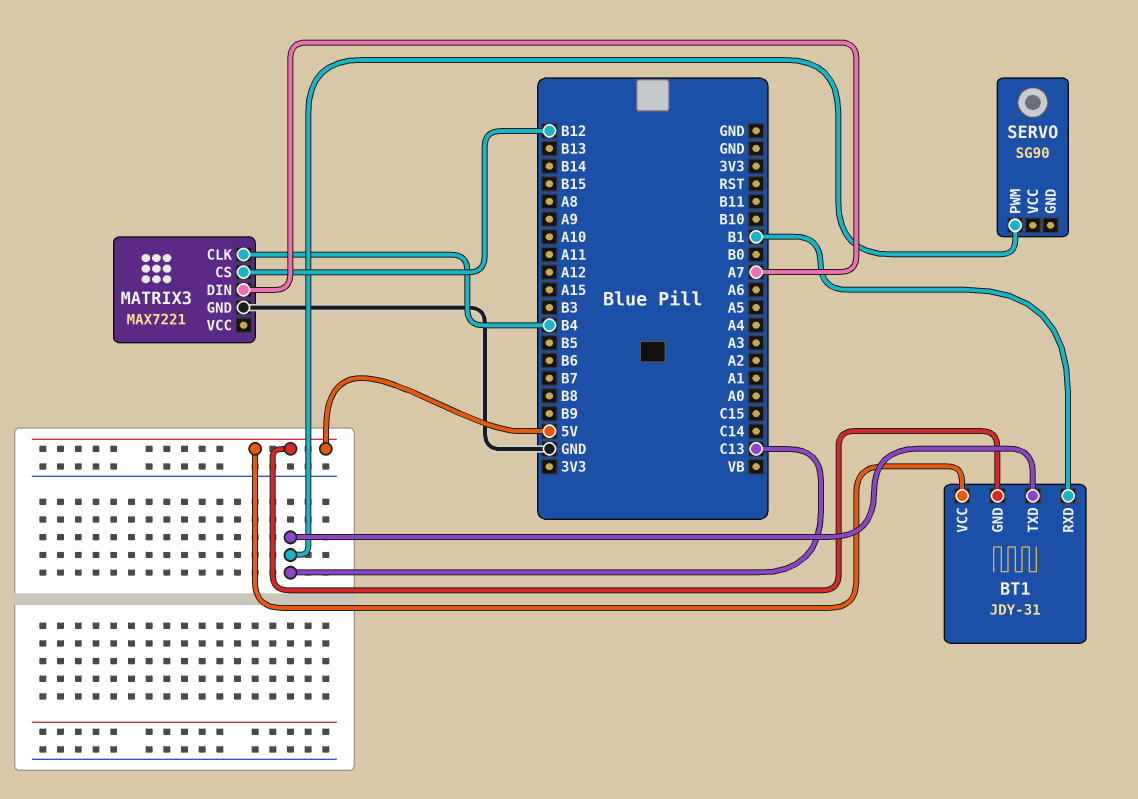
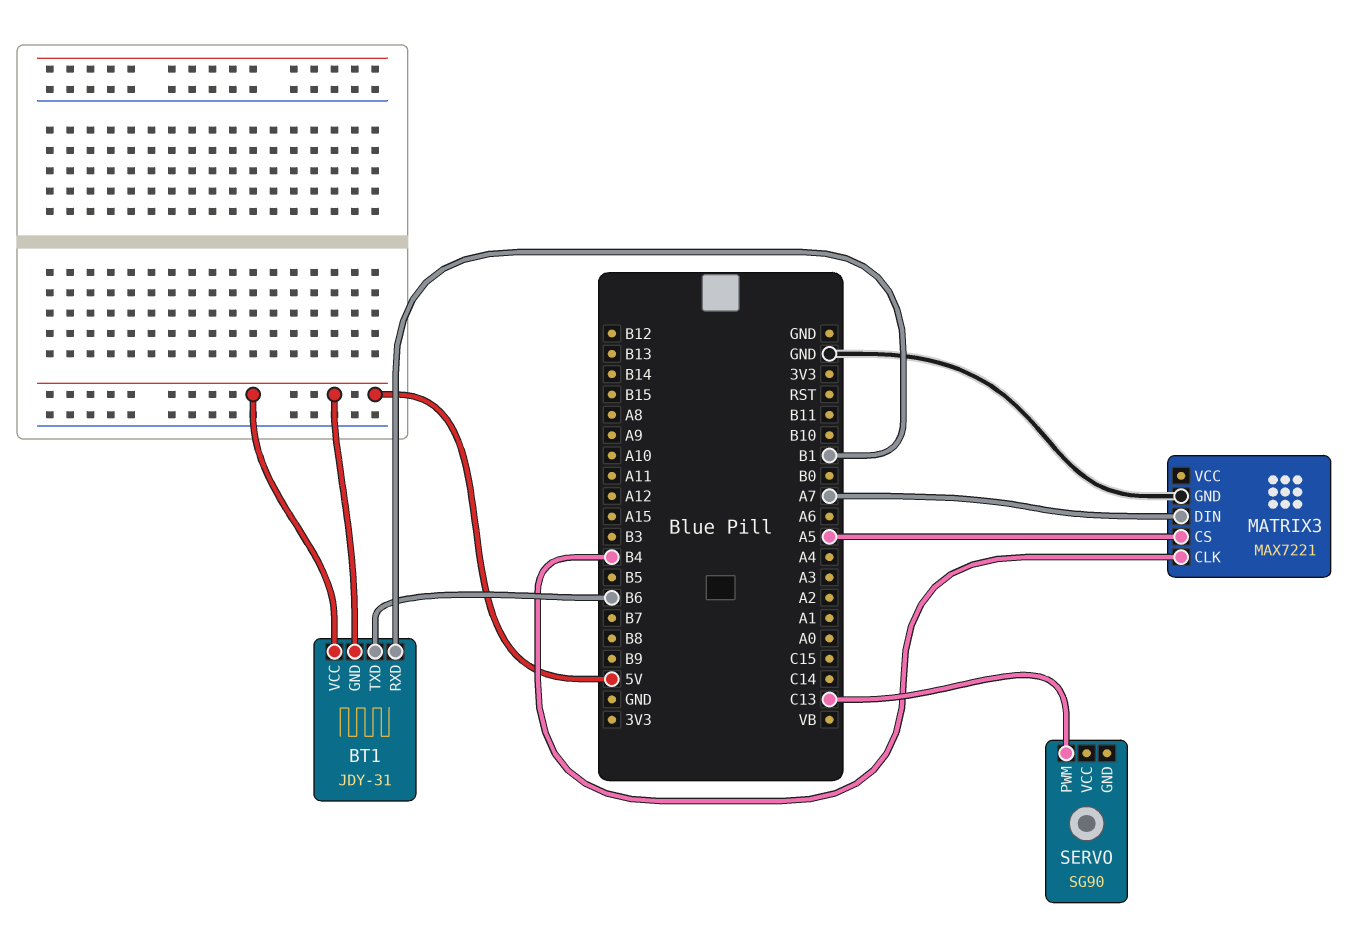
BT1 pin TXD: C13 -> B6
MATRIX3 pin CS: B12 -> A5

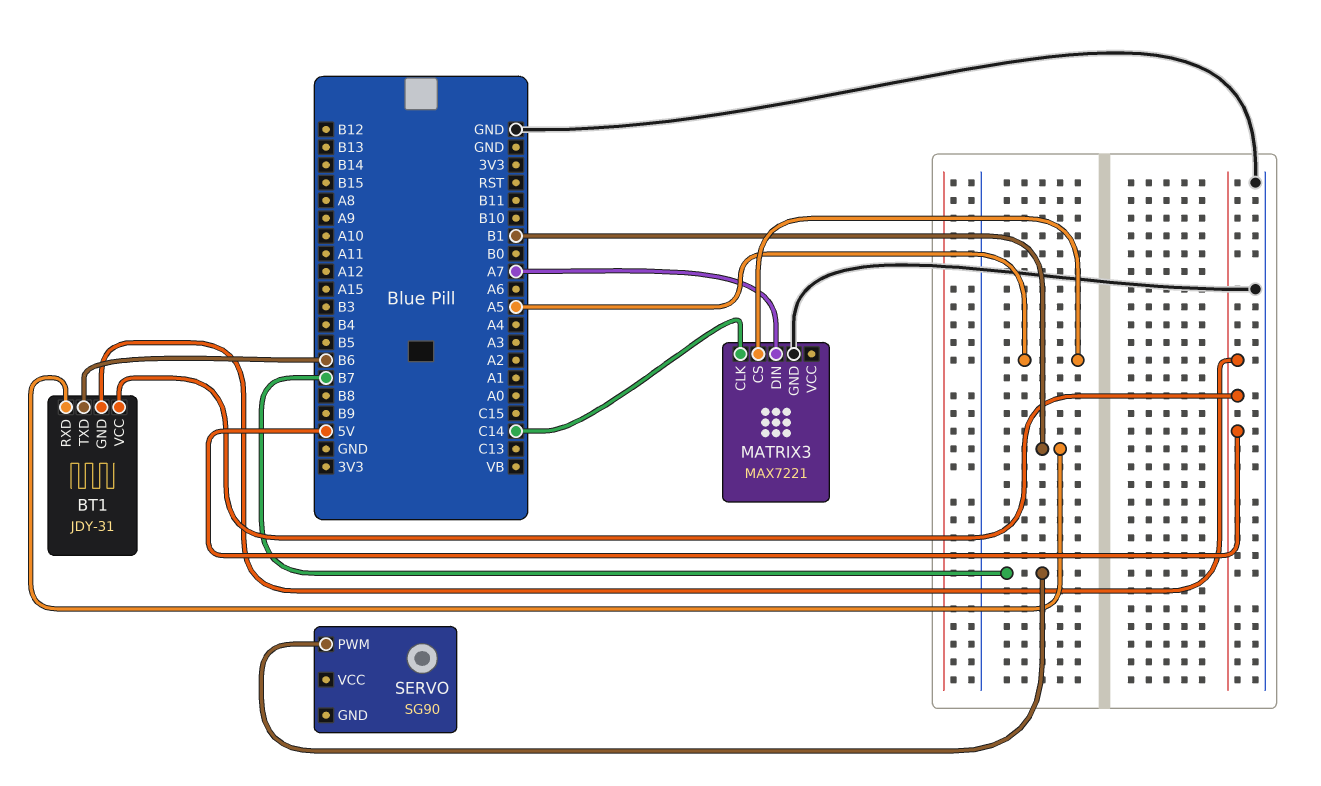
MATRIX3 pin CLK: B4 -> C14
SERVO pin PWM: C13 -> B7

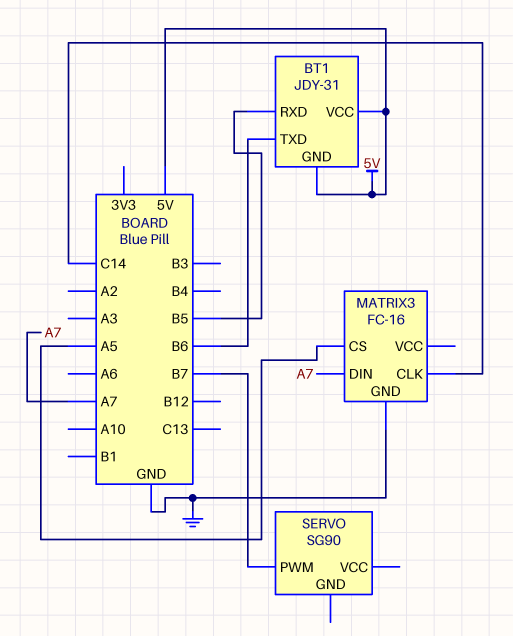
BT1 pin RXD: B1 -> B5
MATRIX3: MAX7221 -> FC-16

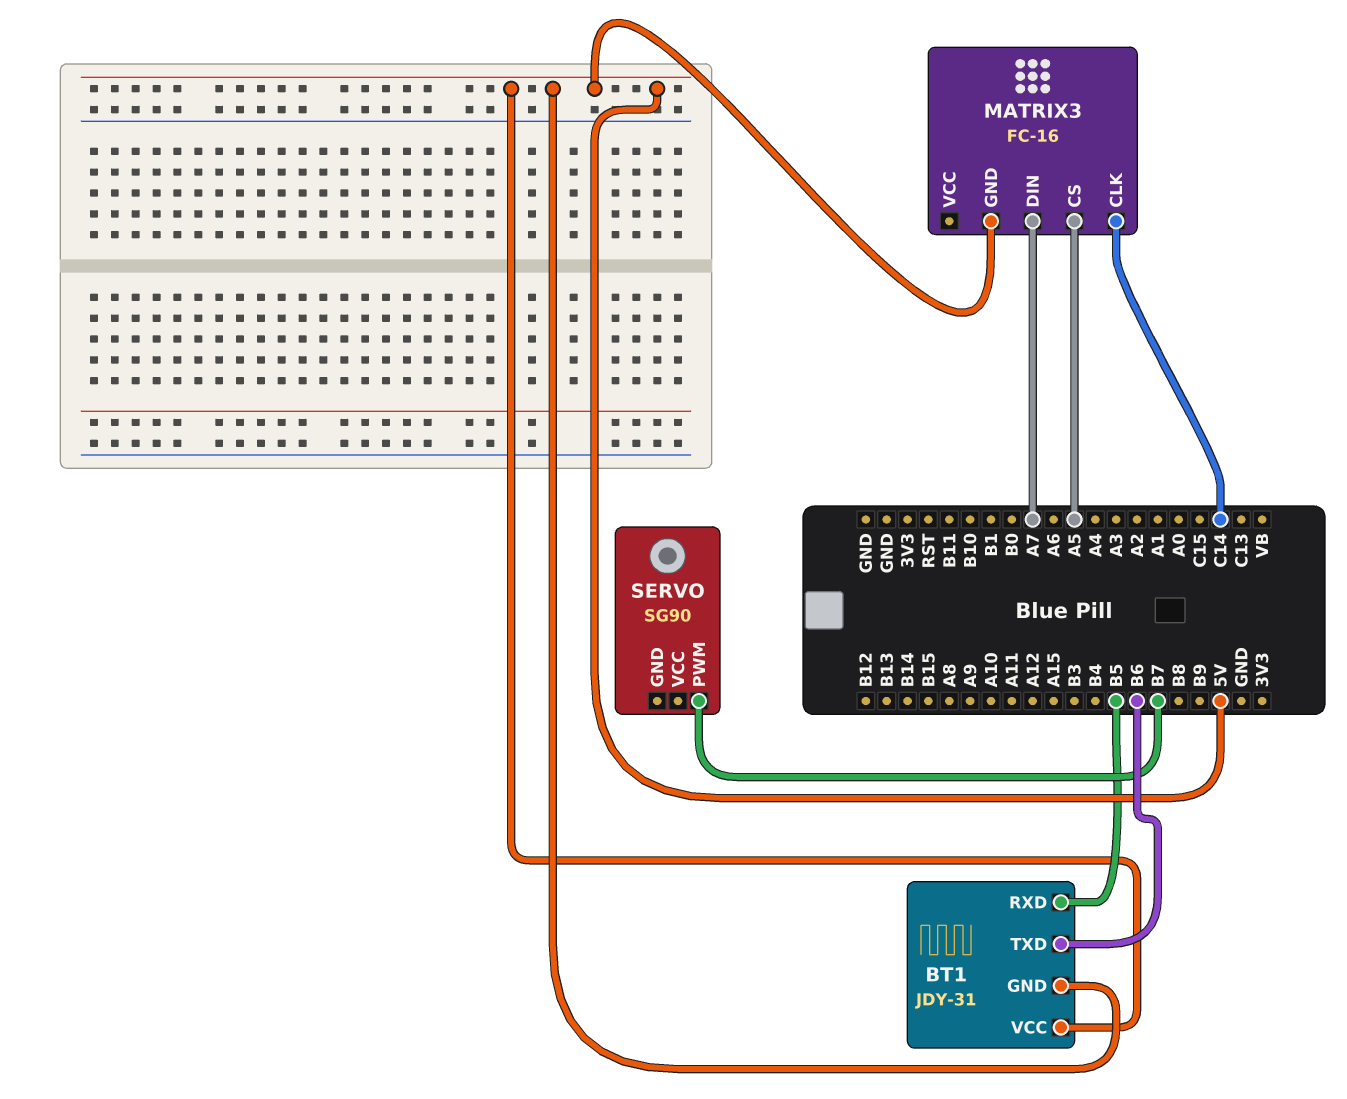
MATRIX3 pin GND: GND -> 5V

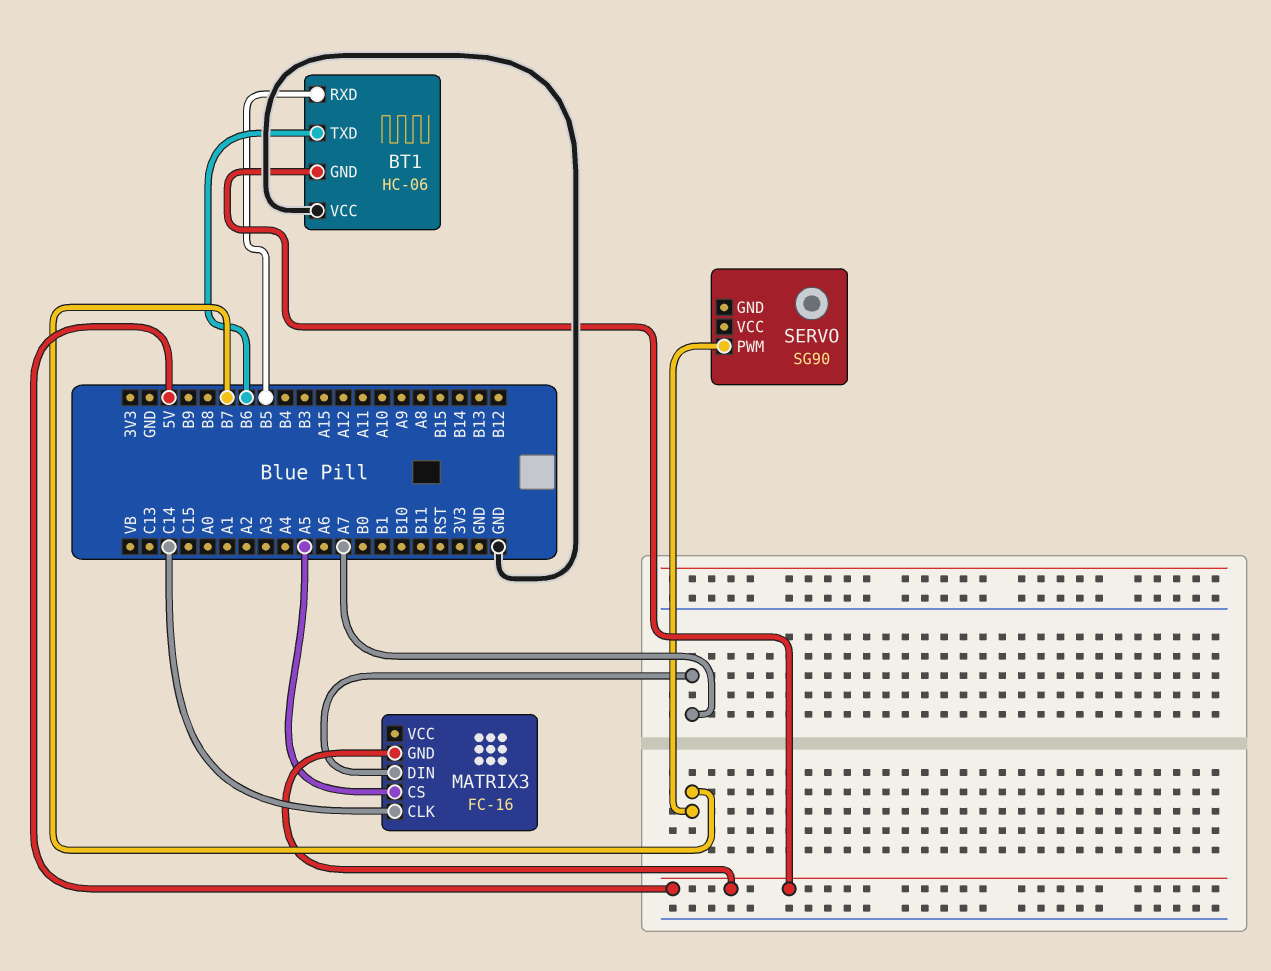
BT1: JDY-31 -> HC-06
BT1 pin VCC: 5V -> GND

